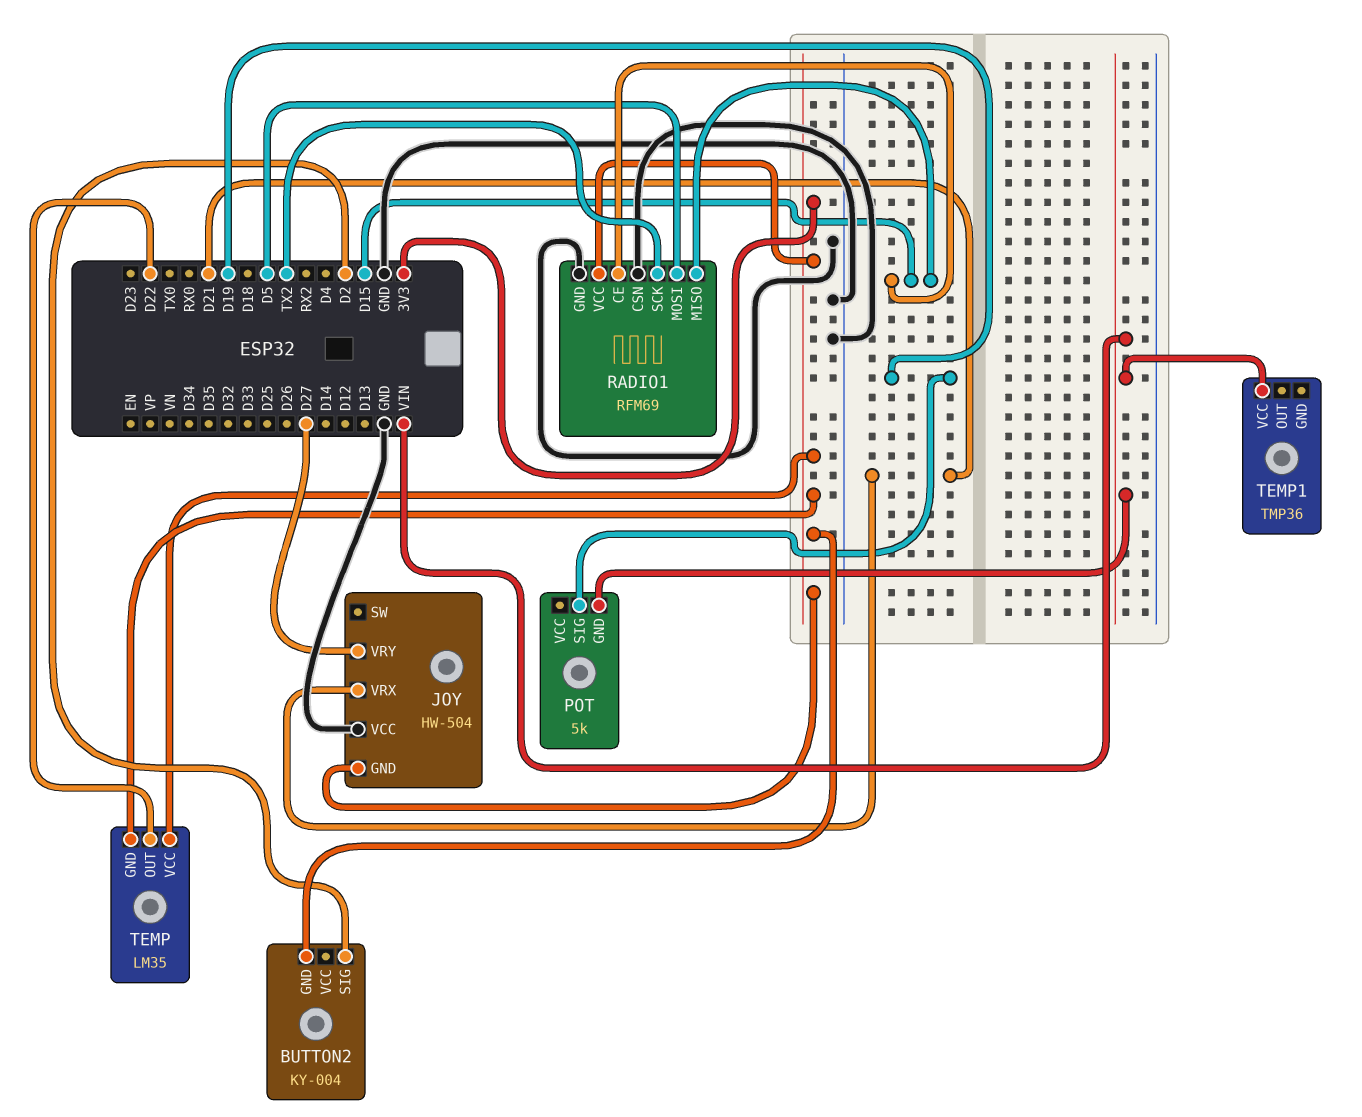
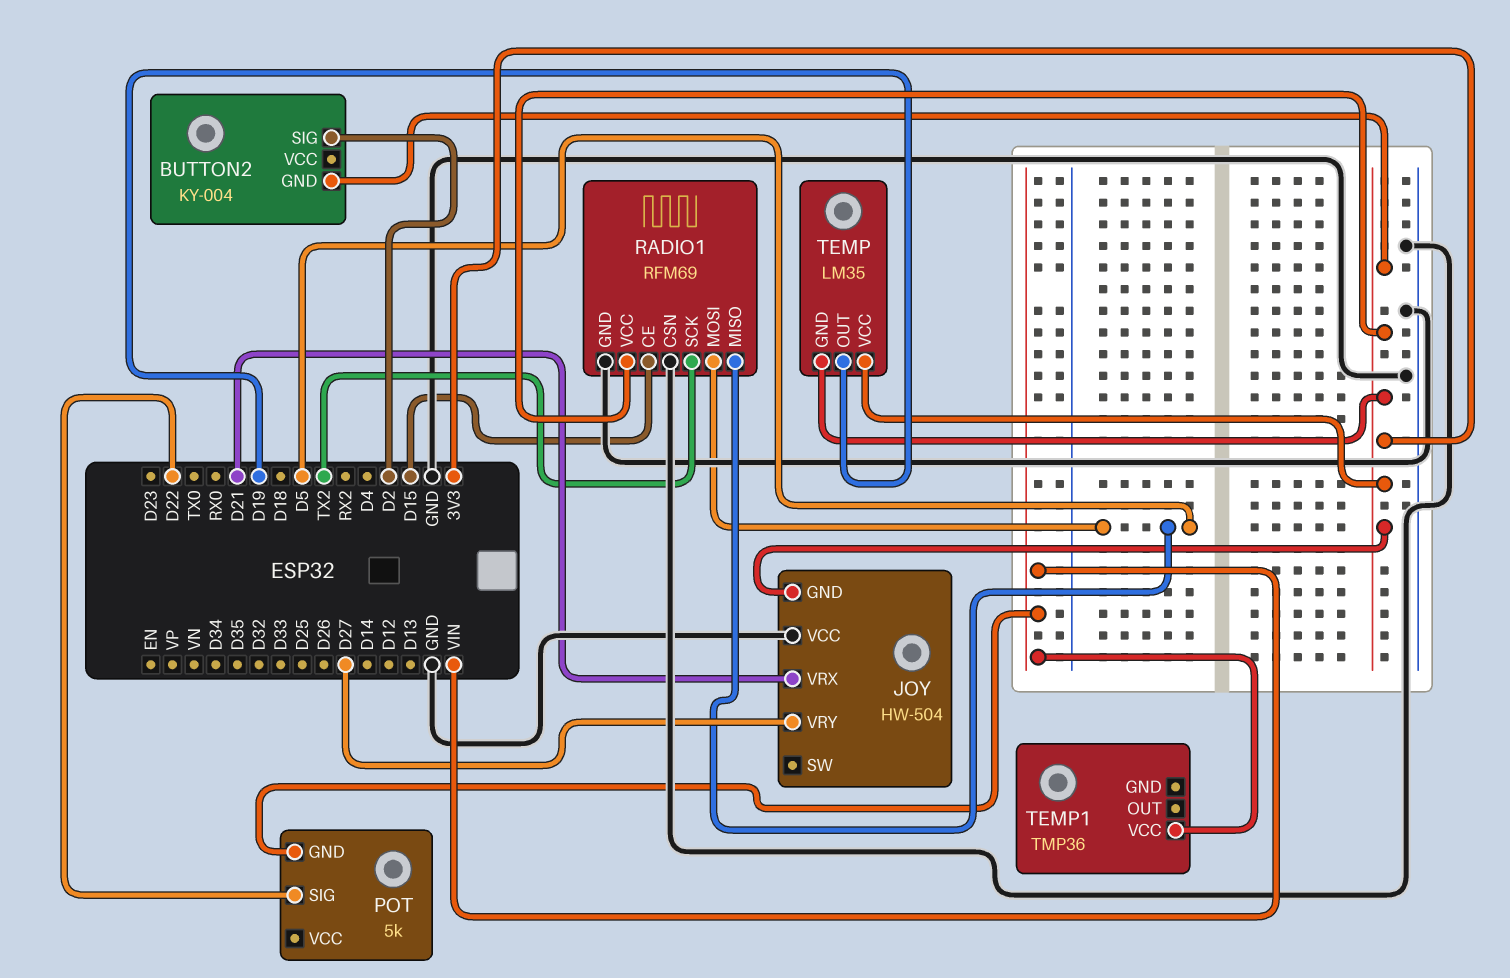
POT pin SIG: D19 -> D22
RADIO1 pin MISO: D15 -> D5
TEMP pin OUT: D22 -> D19

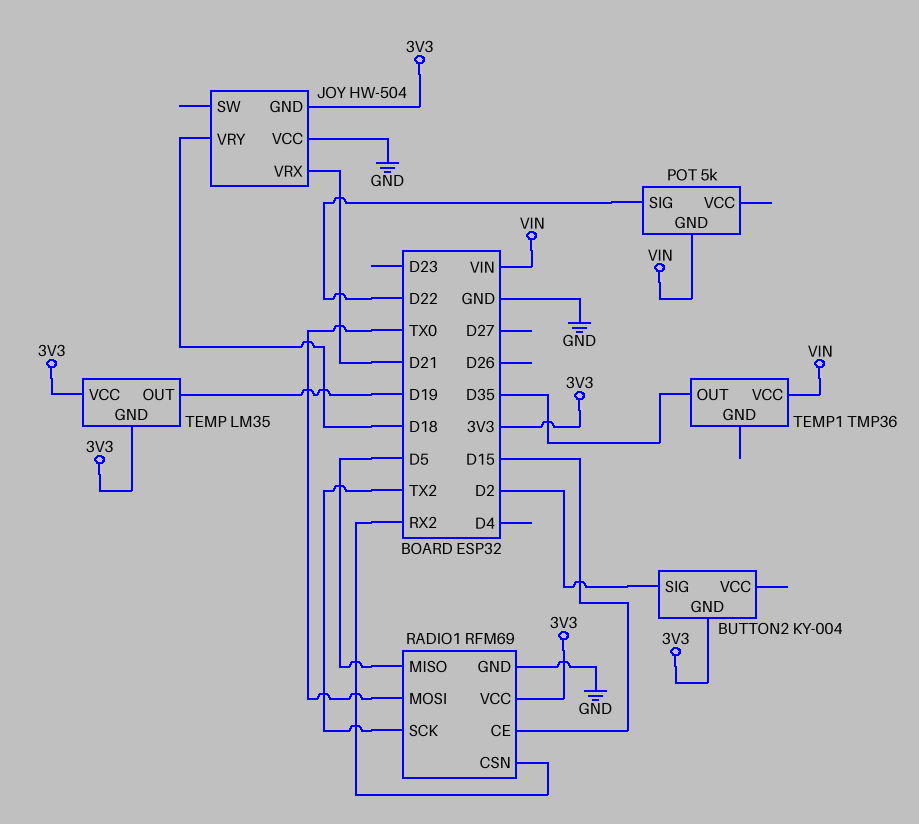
JOY pin VRY: D27 -> D18
RADIO1 pin CSN: GND -> RX2
RADIO1 pin MOSI: D5 -> TX0
TEMP1 pin OUT: none -> D35

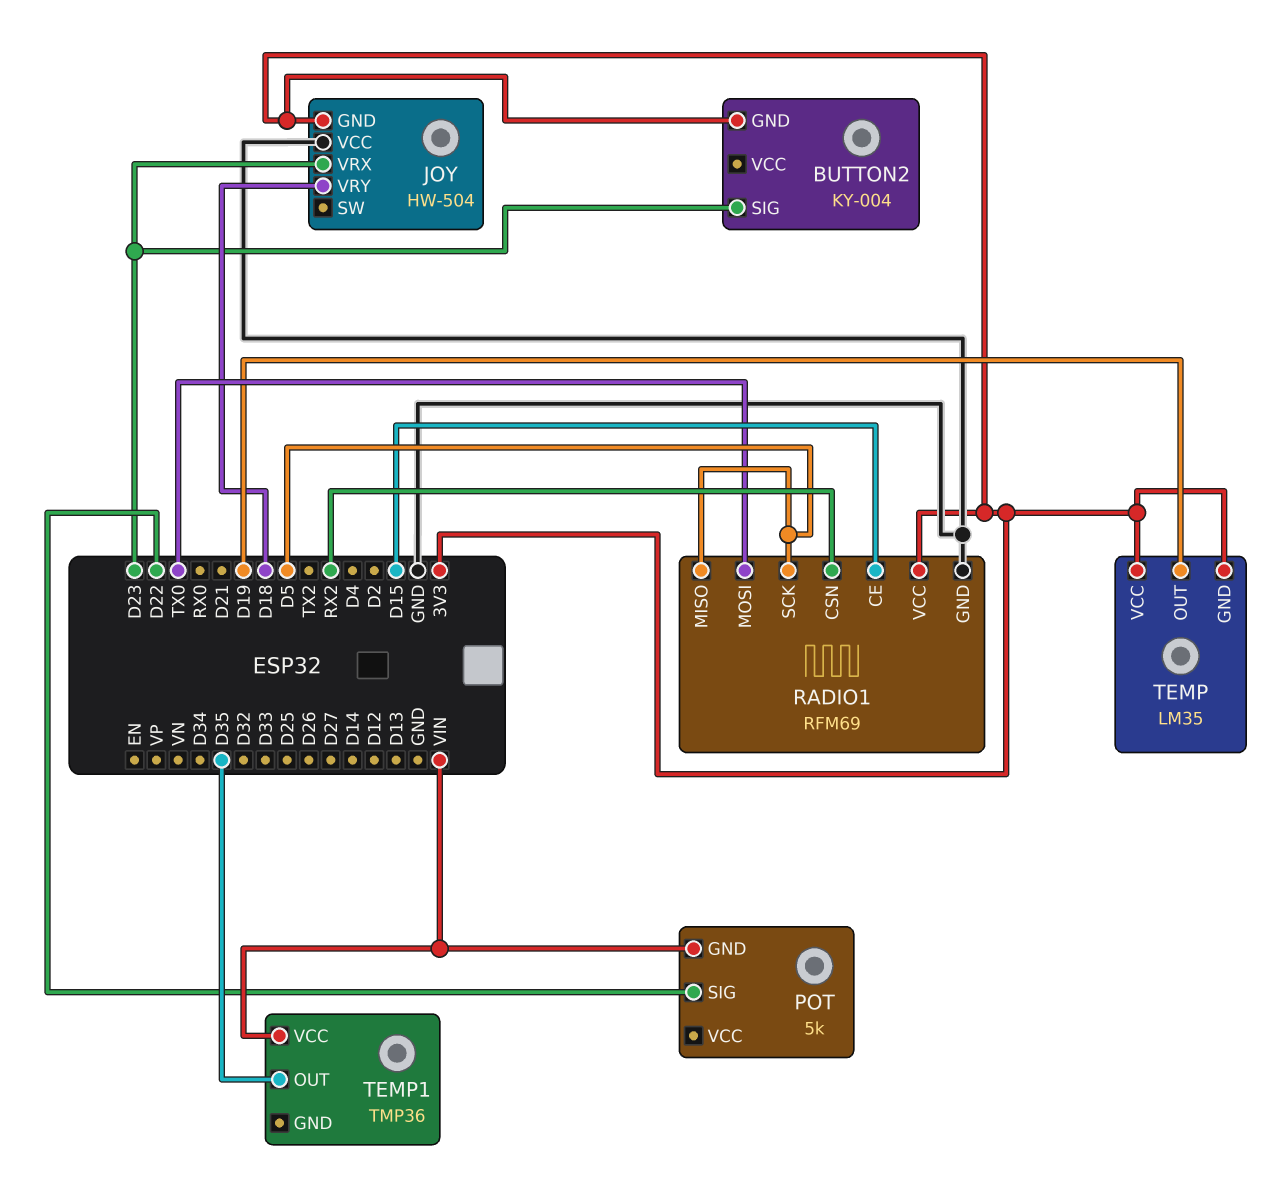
BUTTON2 pin SIG: D2 -> D23
JOY pin VRX: D21 -> D23
RADIO1 pin SCK: TX2 -> D5

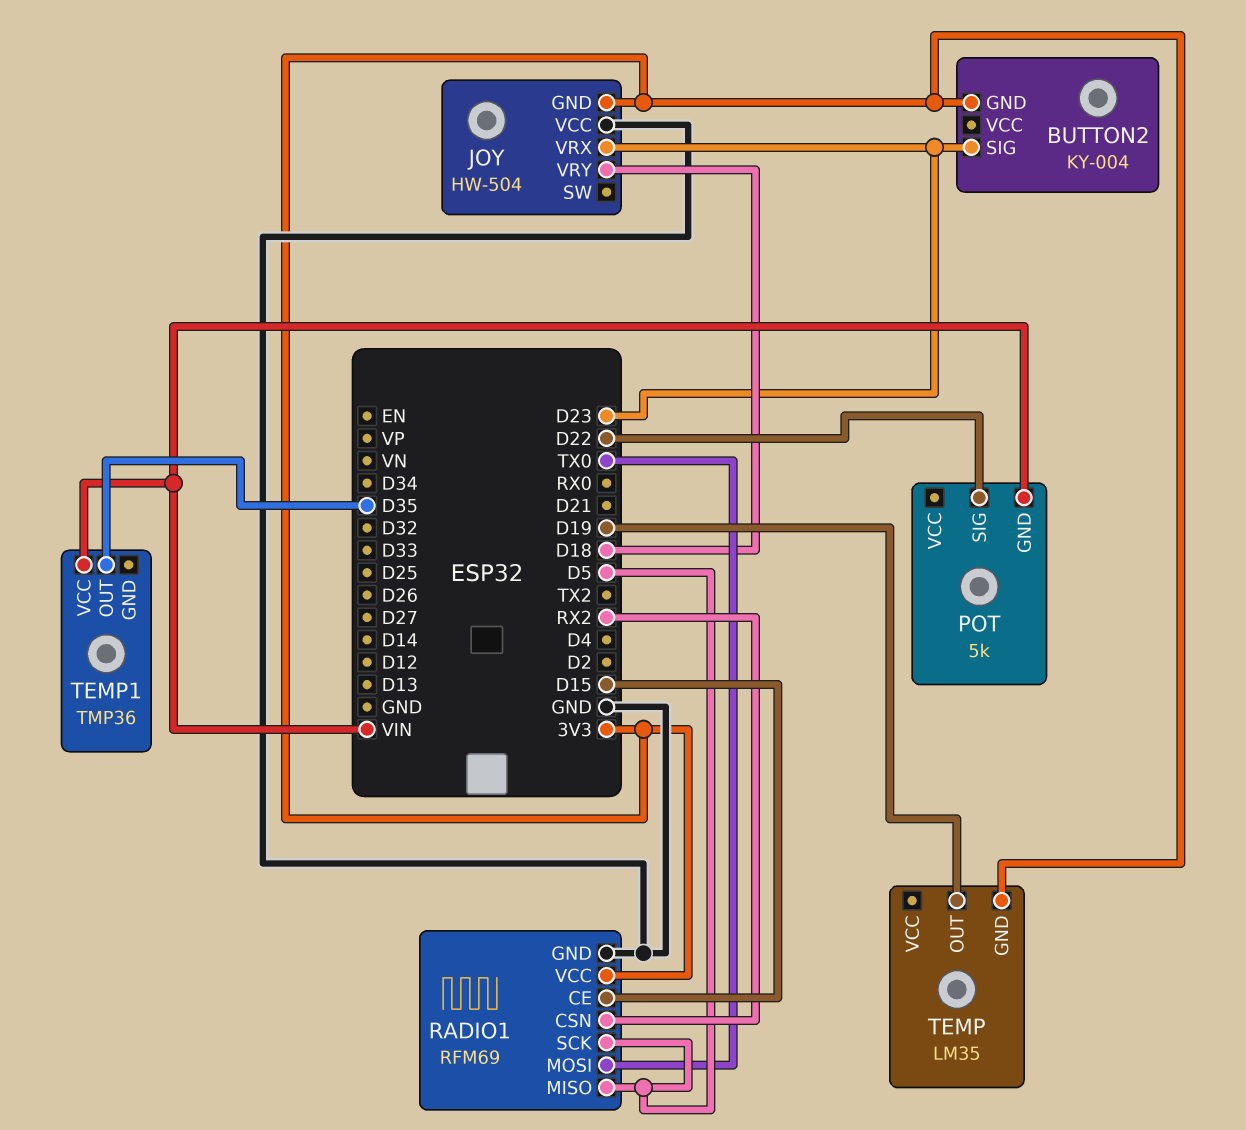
TEMP pin VCC: 3V3 -> none

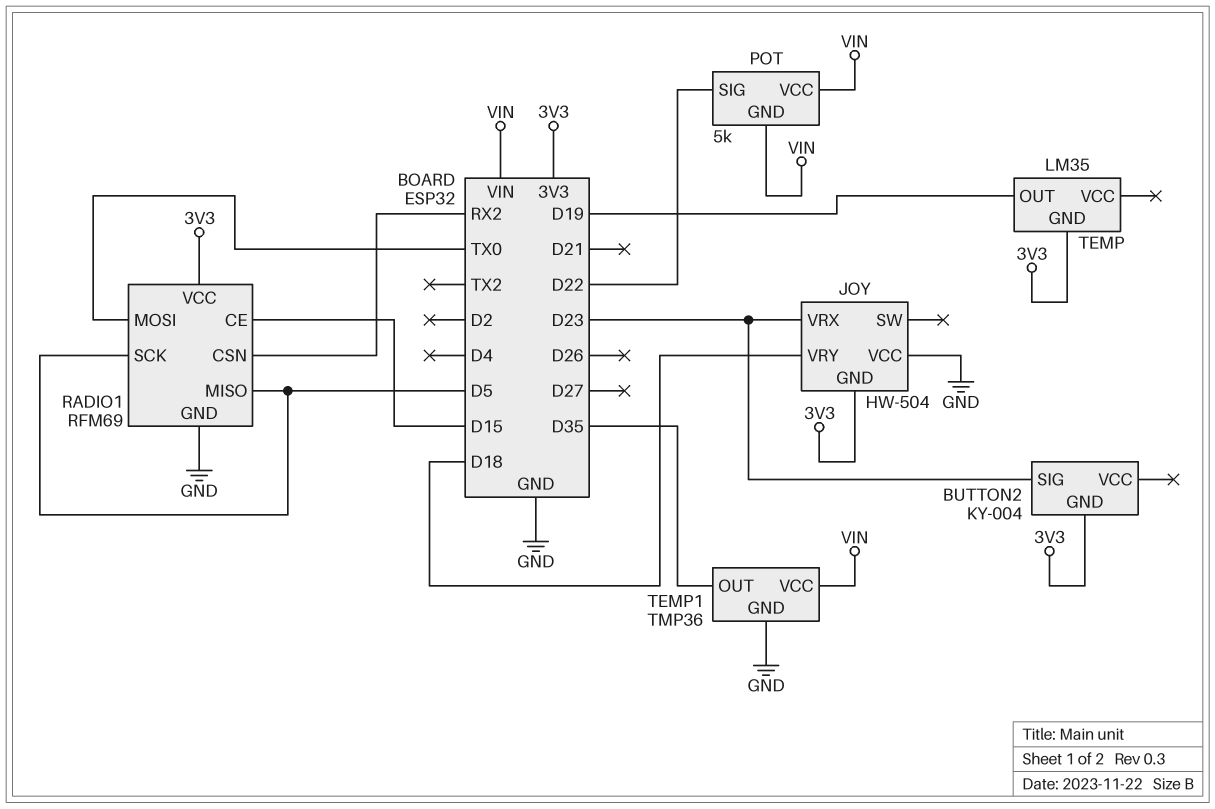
POT pin VCC: none -> VIN
TEMP1 pin GND: none -> GND

